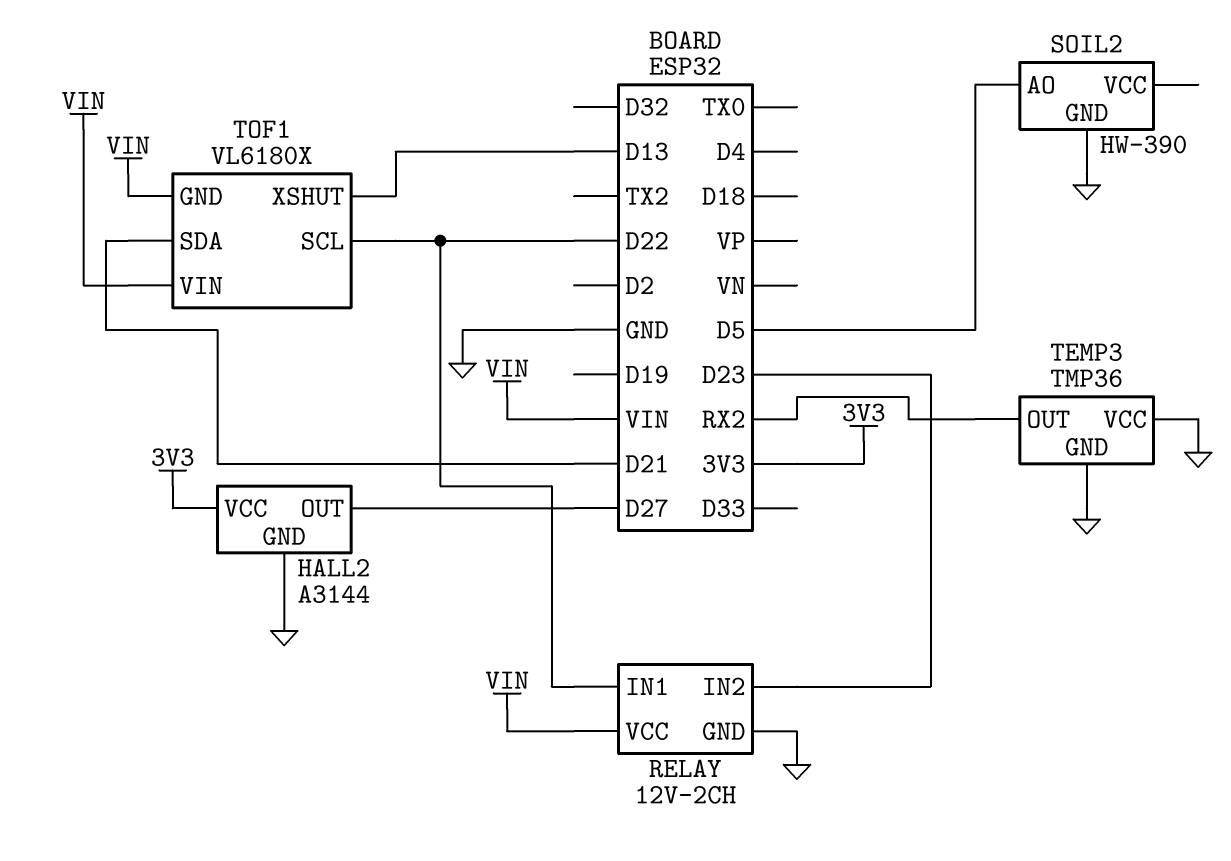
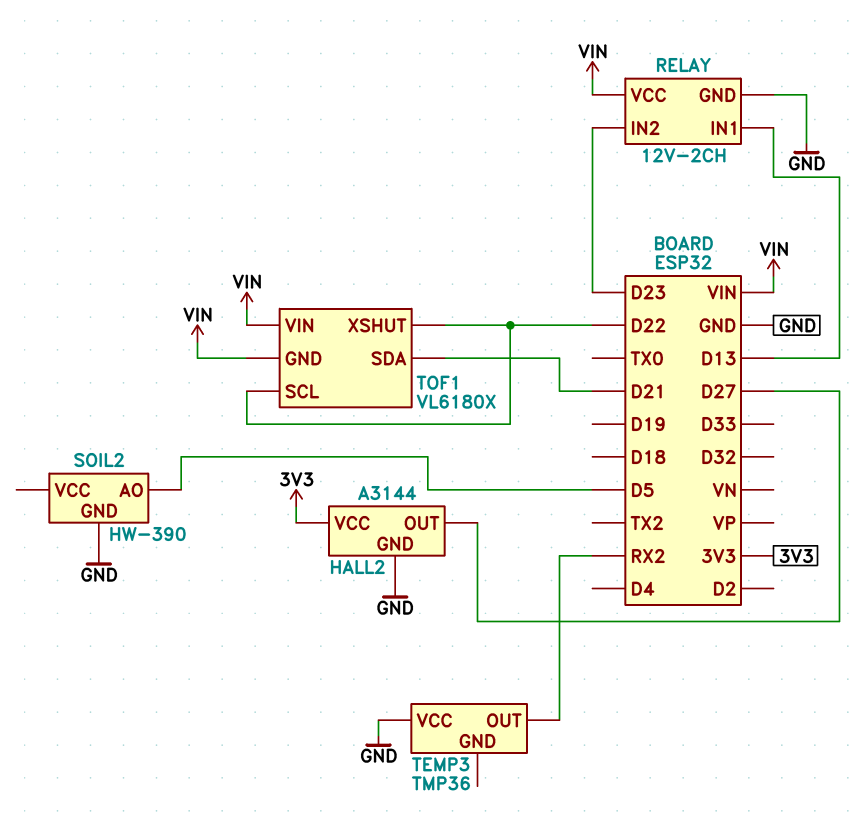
RELAY pin IN1: D22 -> D13
TEMP3 pin GND: GND -> none
TOF1 pin XSHUT: D13 -> D22

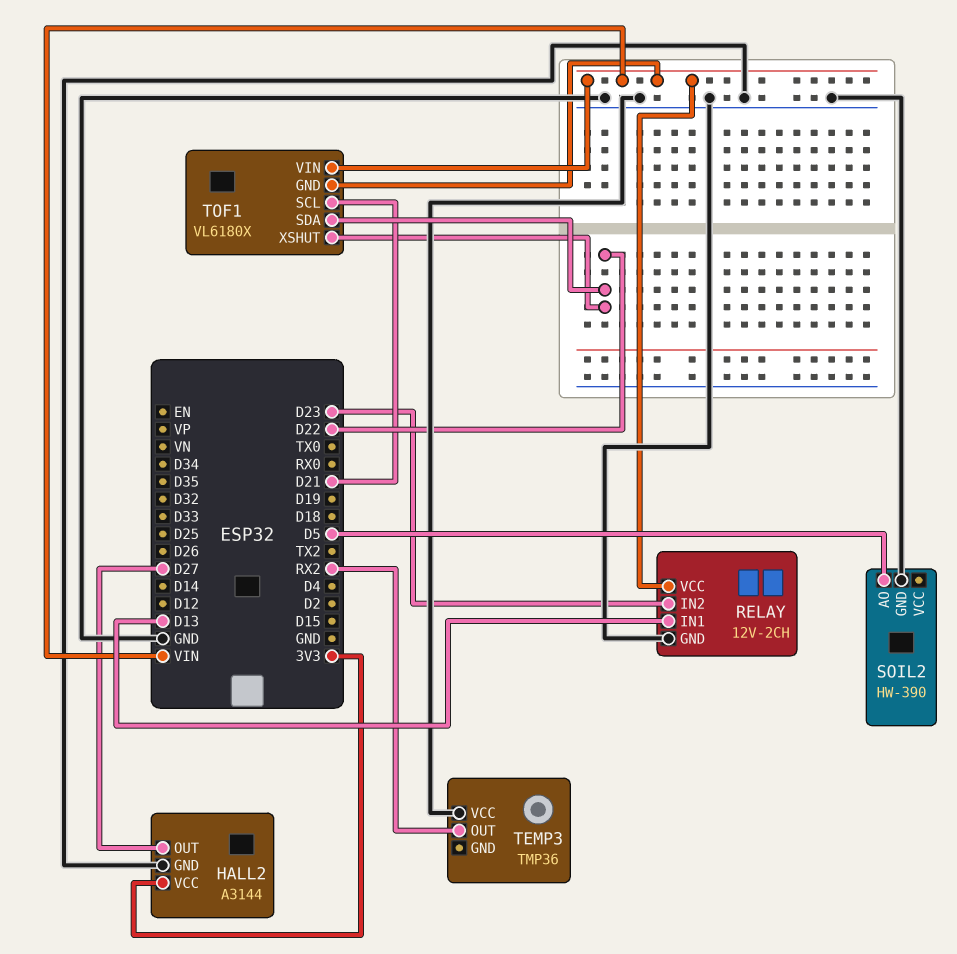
TOF1 pin SCL: D22 -> D21
TOF1 pin SDA: D21 -> D22

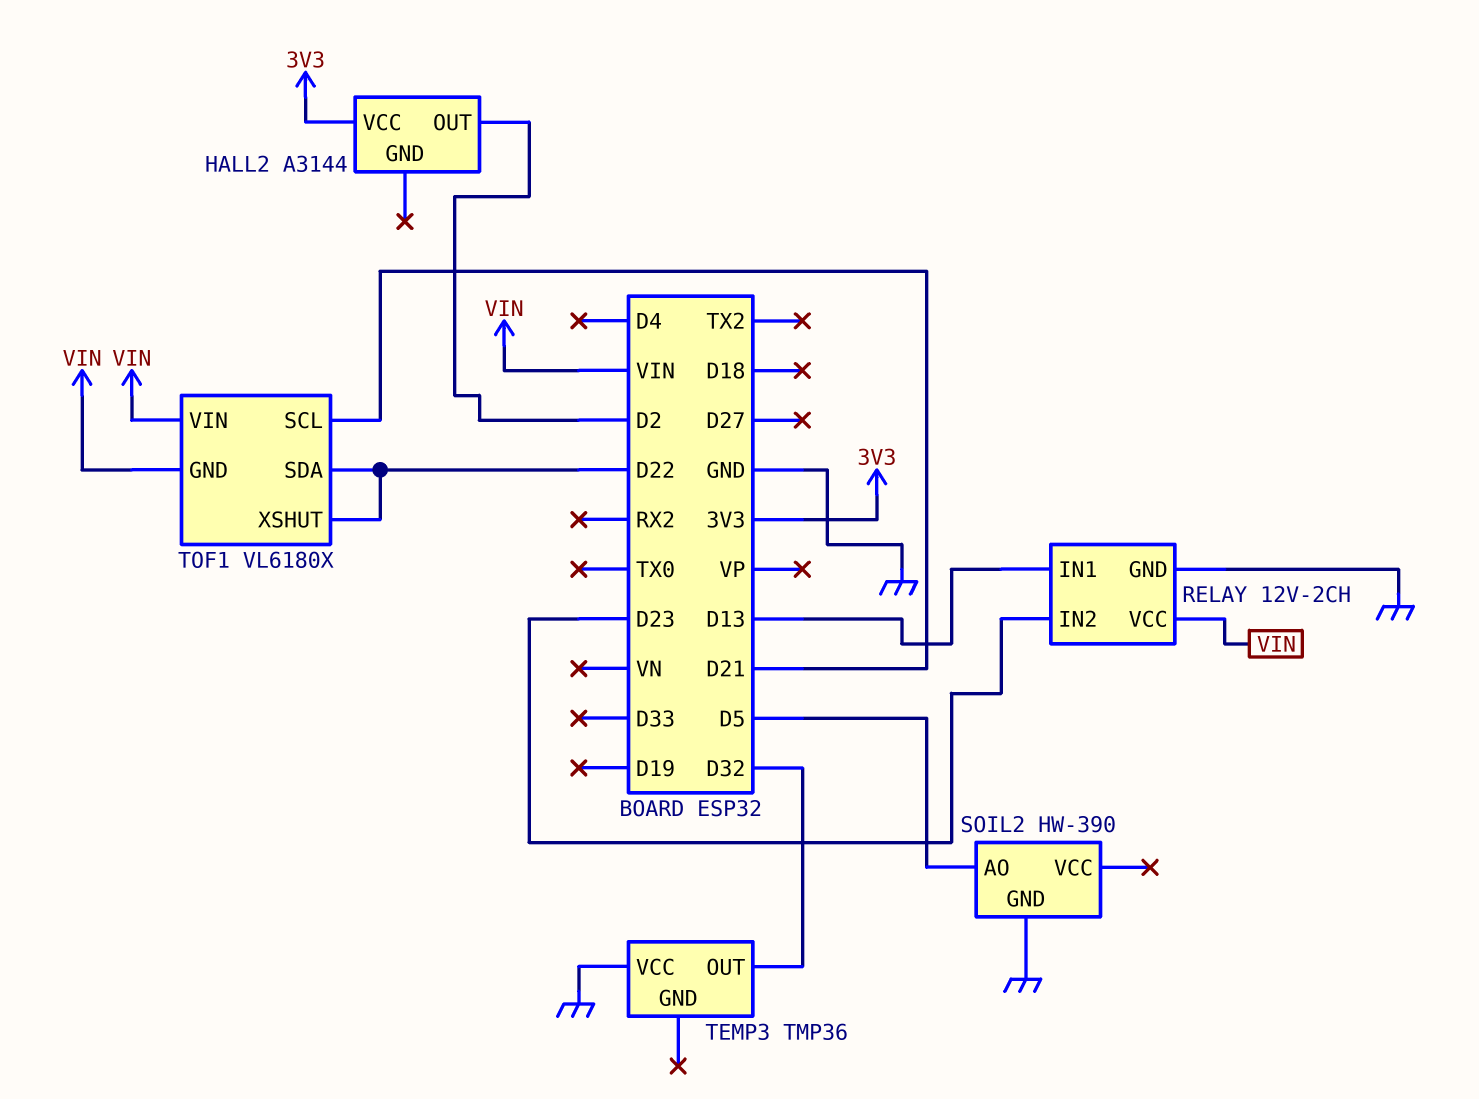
HALL2 pin GND: GND -> none
HALL2 pin OUT: D27 -> D2
TEMP3 pin OUT: RX2 -> D32

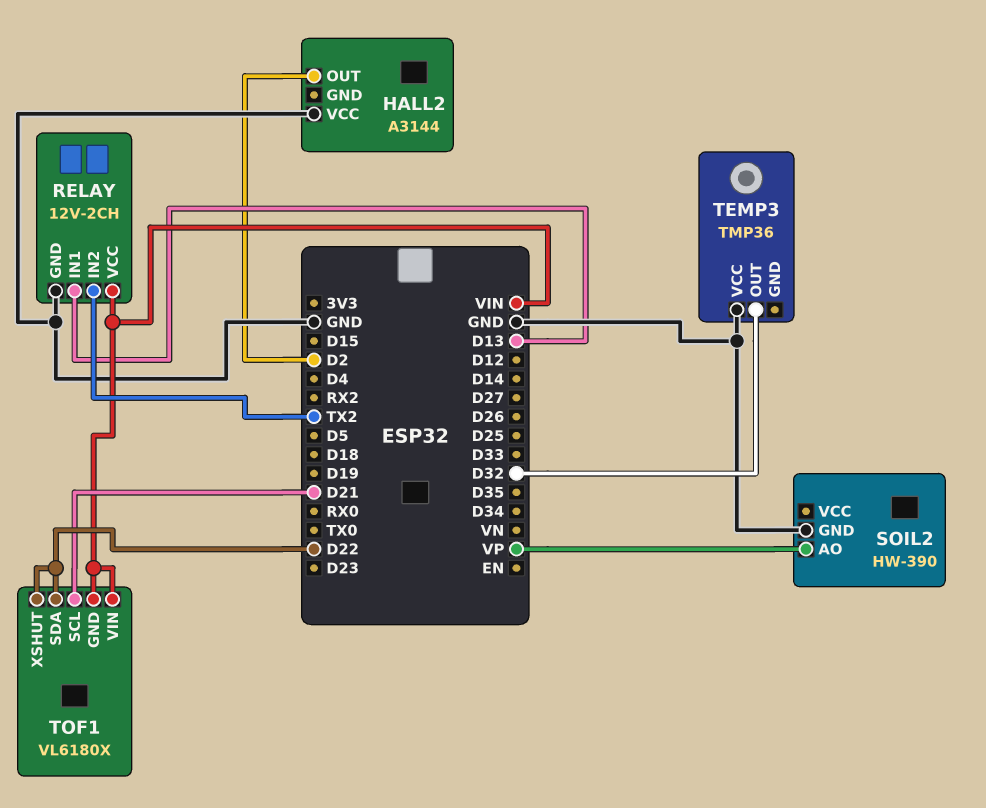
HALL2 pin VCC: 3V3 -> GND
RELAY pin IN2: D23 -> TX2
SOIL2 pin AO: D5 -> VP

